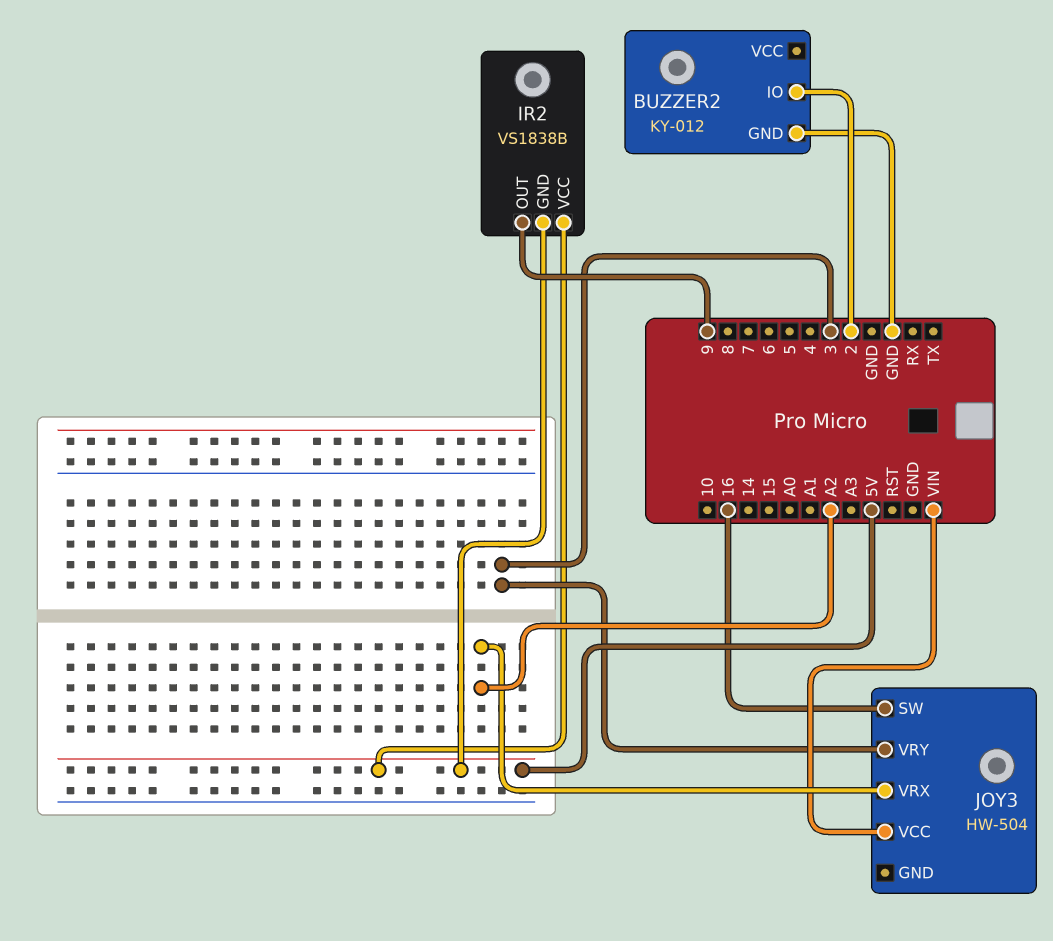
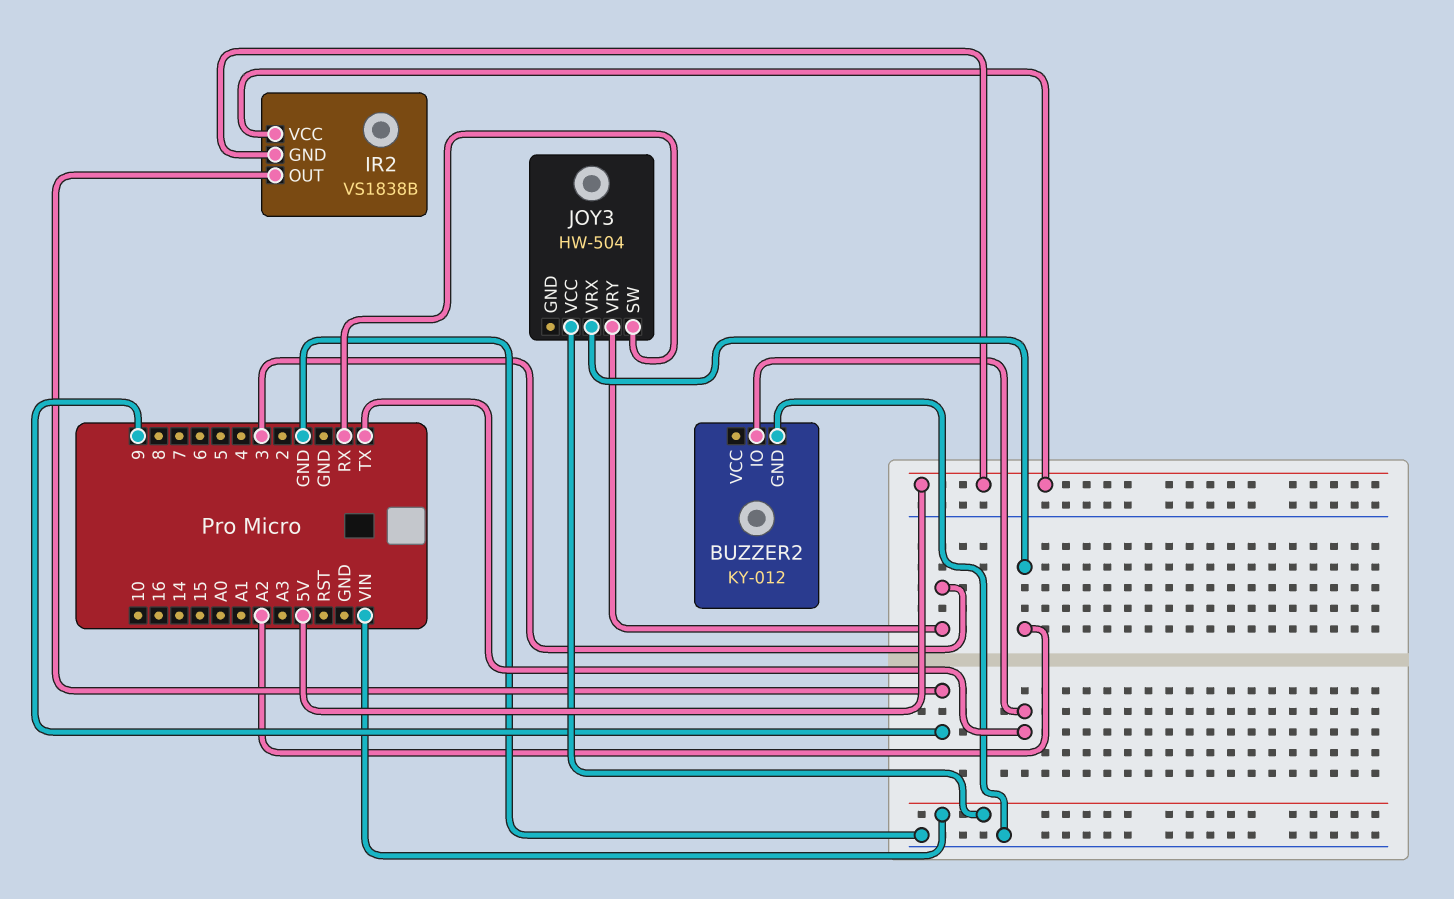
BUZZER2 pin IO: 2 -> TX
JOY3 pin SW: 16 -> RX

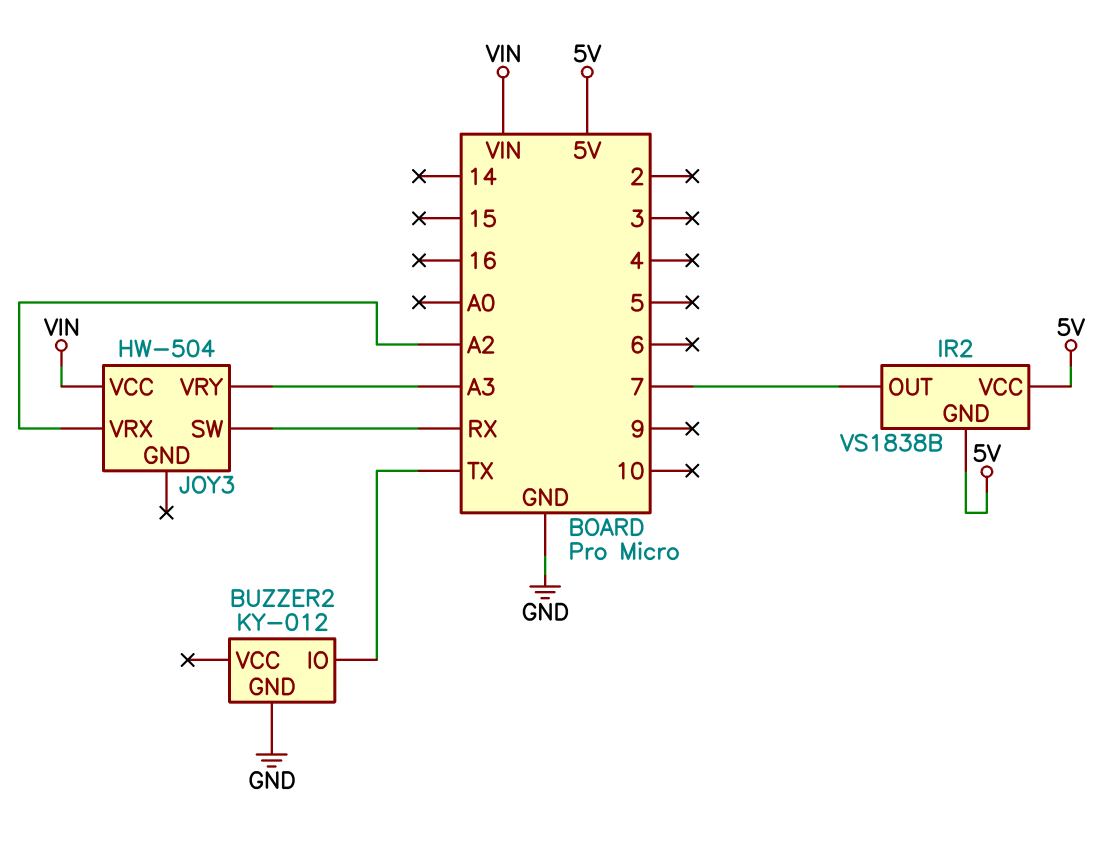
IR2 pin OUT: 9 -> 7
JOY3 pin VRY: 3 -> A3

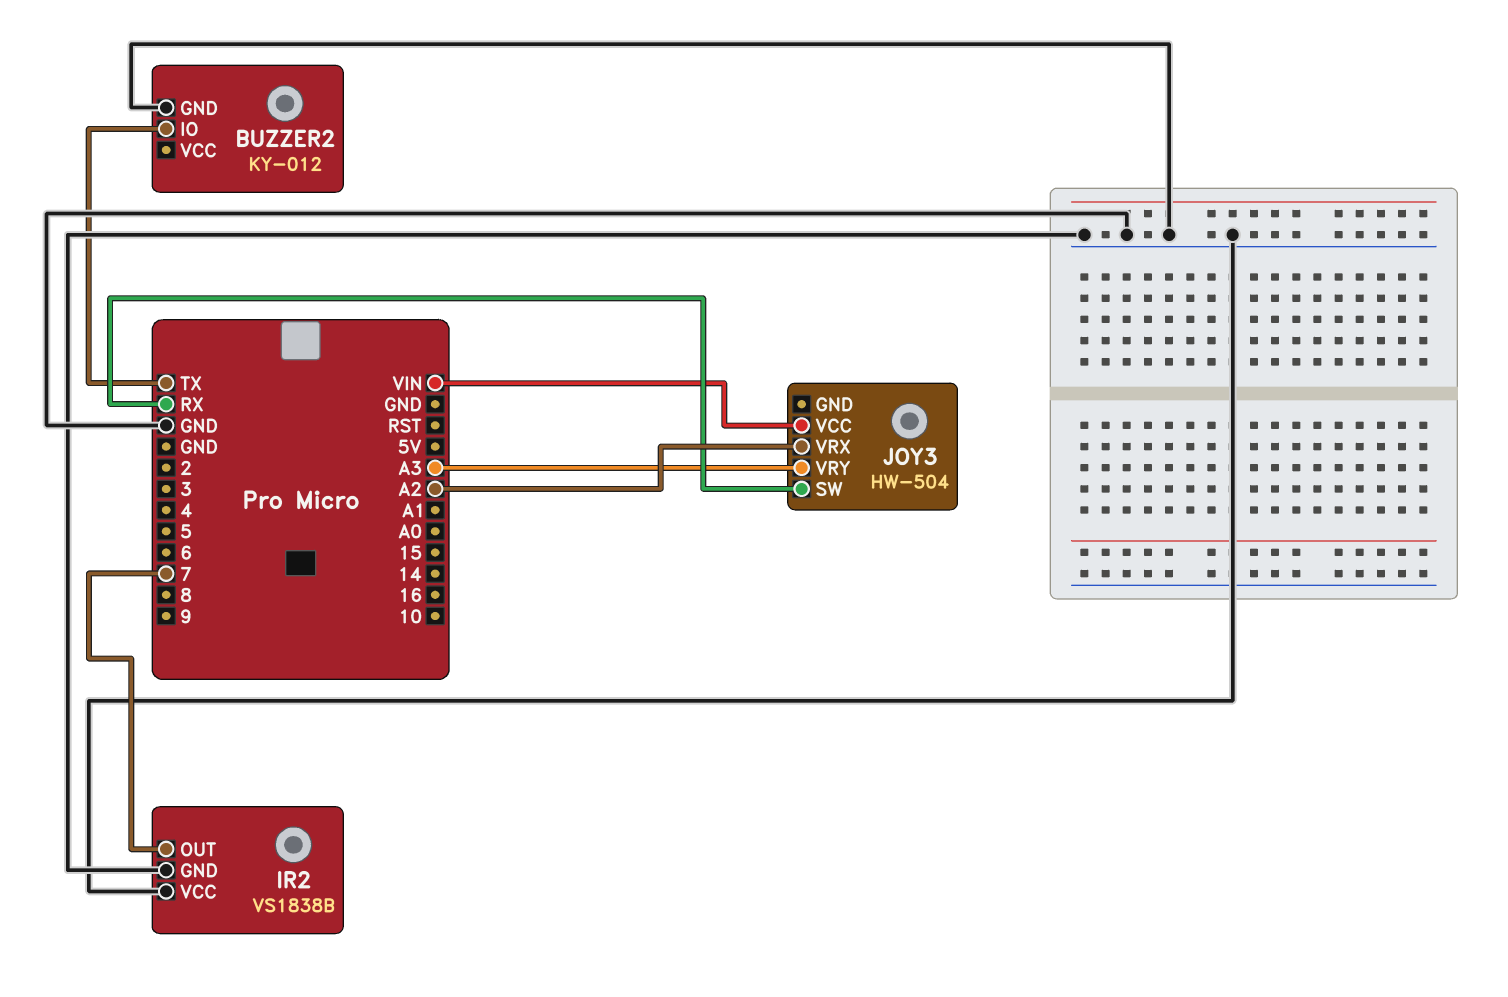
IR2 pin GND: 5V -> GND
IR2 pin VCC: 5V -> GND

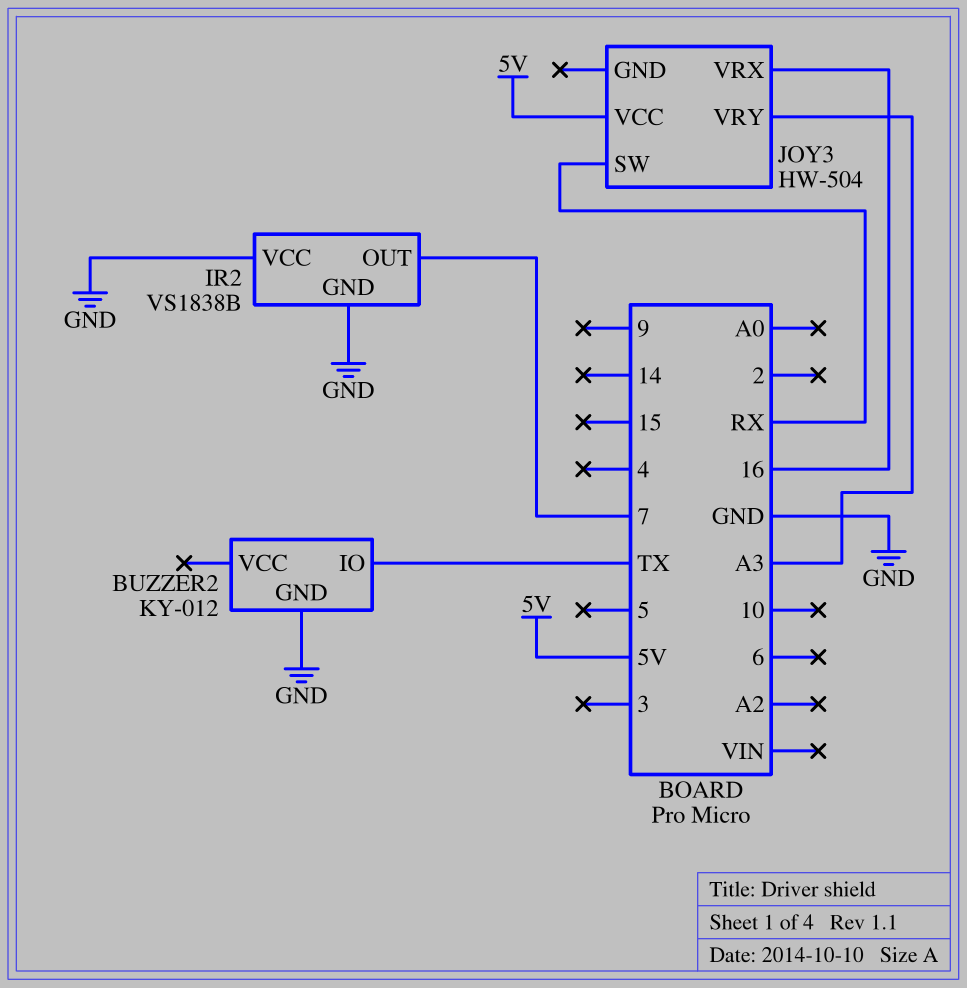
JOY3 pin VCC: VIN -> 5V
JOY3 pin VRX: A2 -> 16

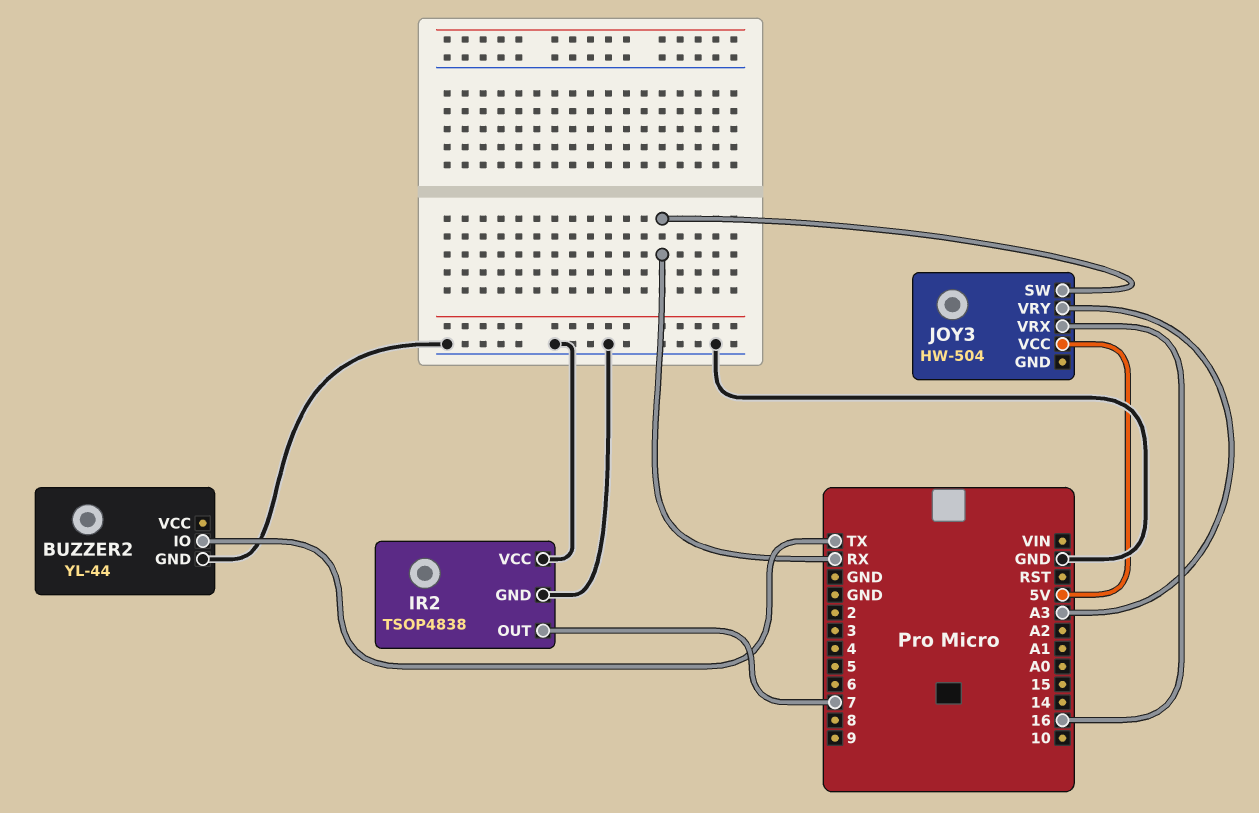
BUZZER2: KY-012 -> YL-44
IR2: VS1838B -> TSOP4838

